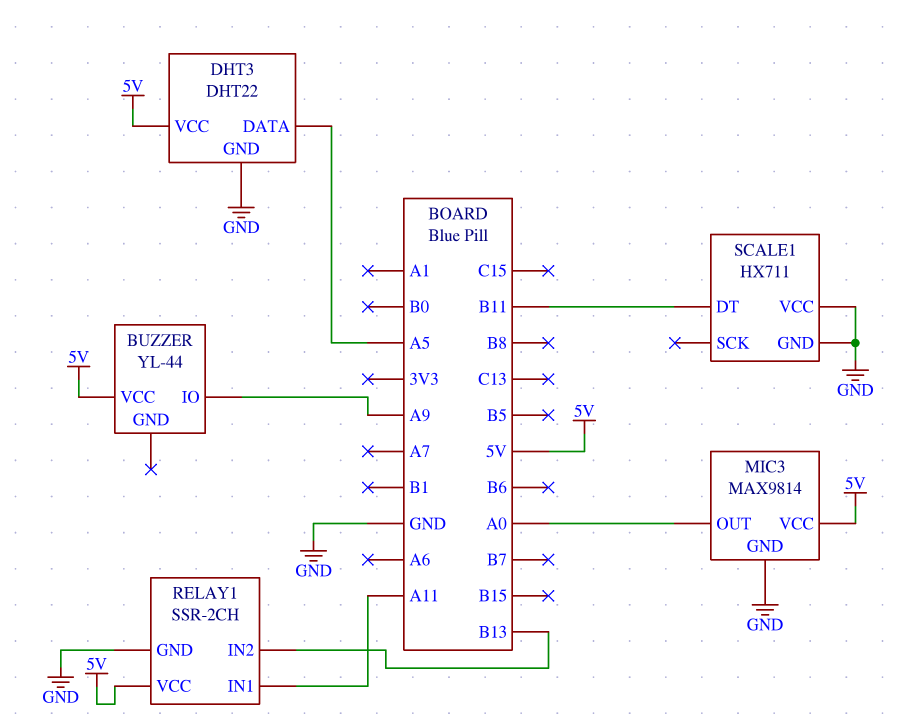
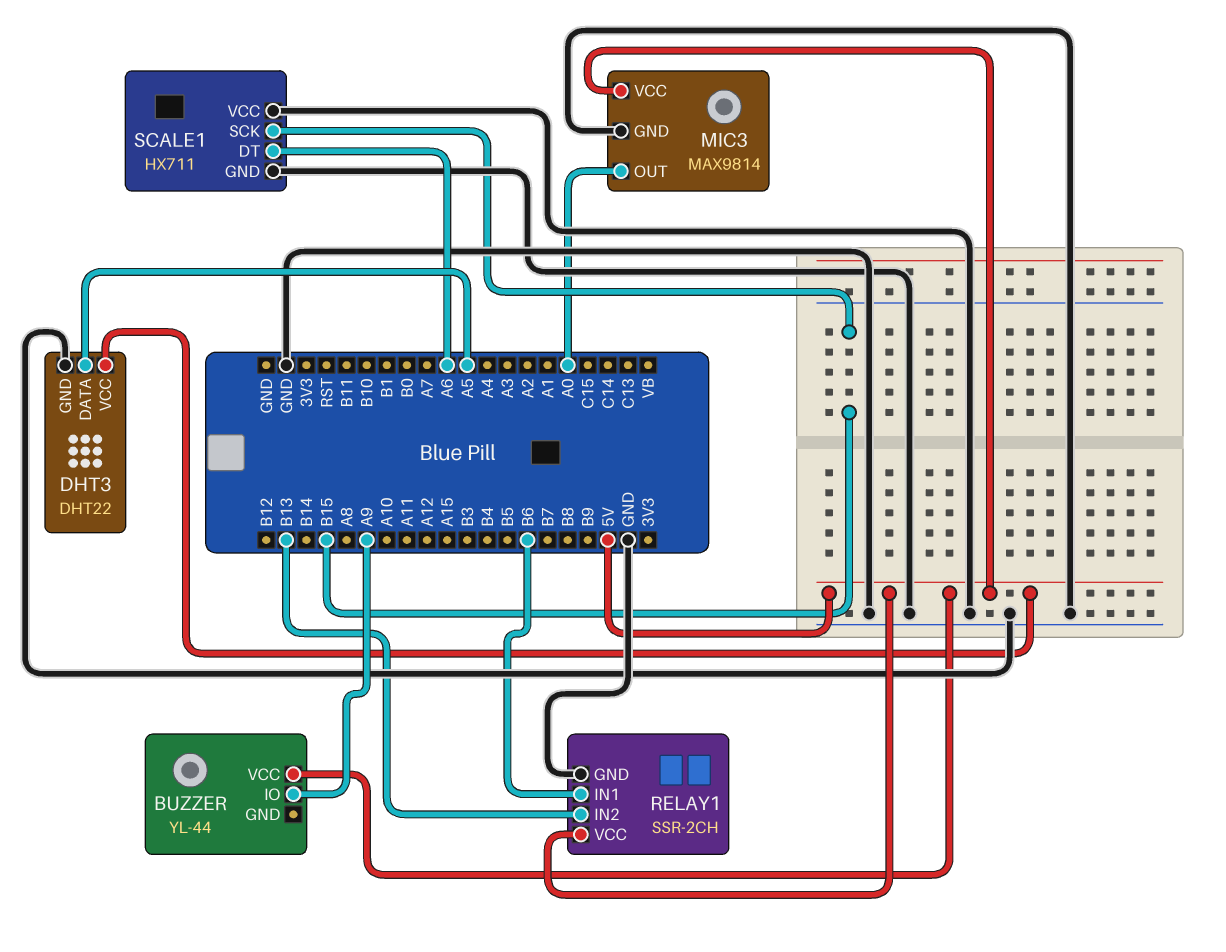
RELAY1 pin IN1: A11 -> B6
SCALE1 pin DT: B11 -> A6
SCALE1 pin SCK: none -> B15

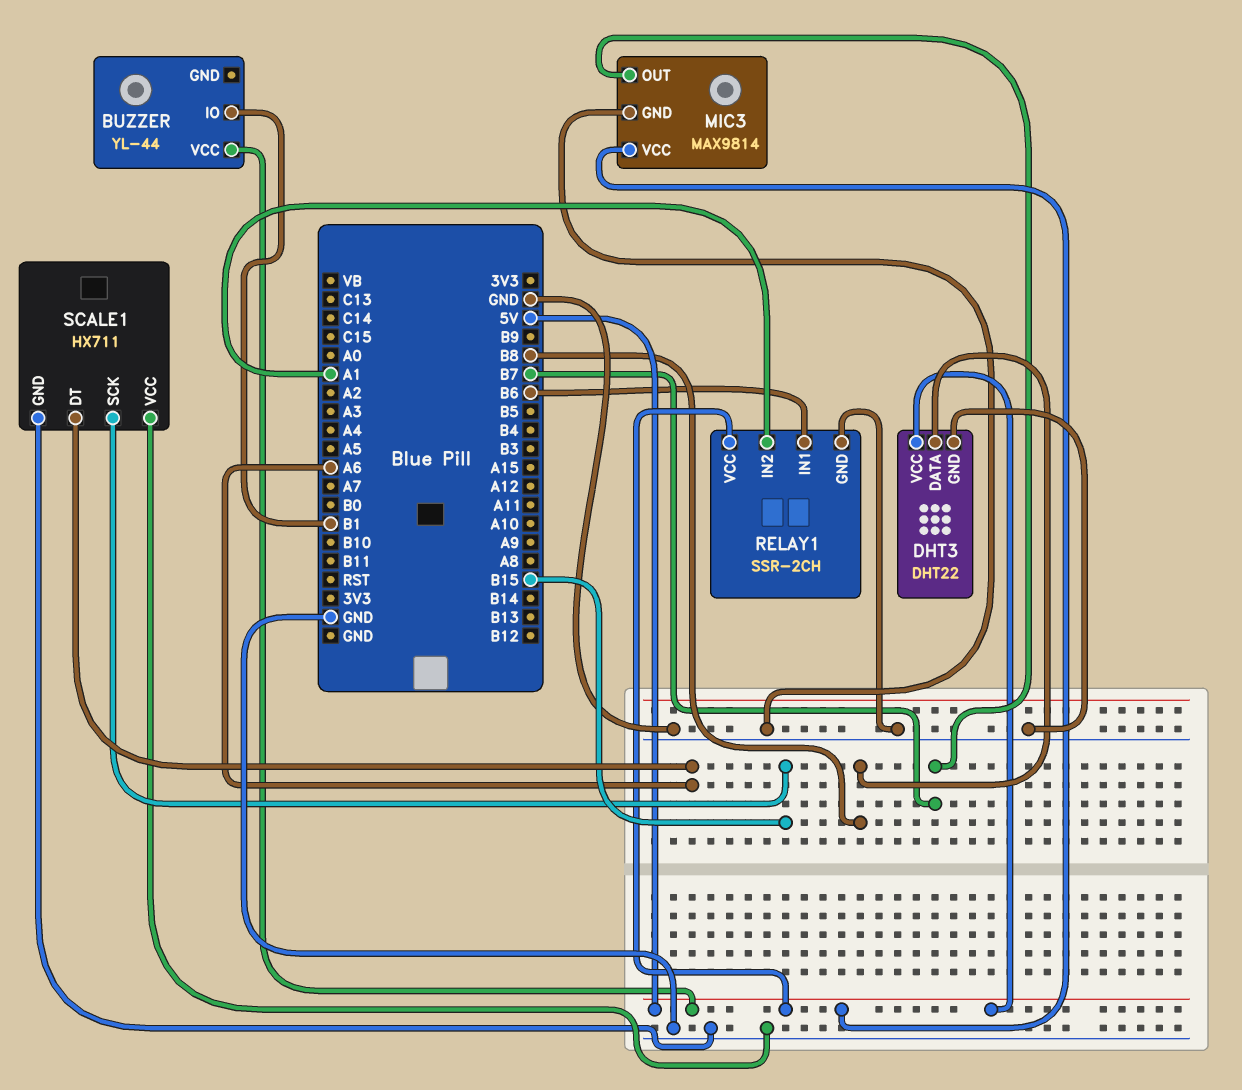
BUZZER pin IO: A9 -> B1
DHT3 pin DATA: A5 -> B8
MIC3 pin OUT: A0 -> B7
RELAY1 pin IN2: B13 -> A1

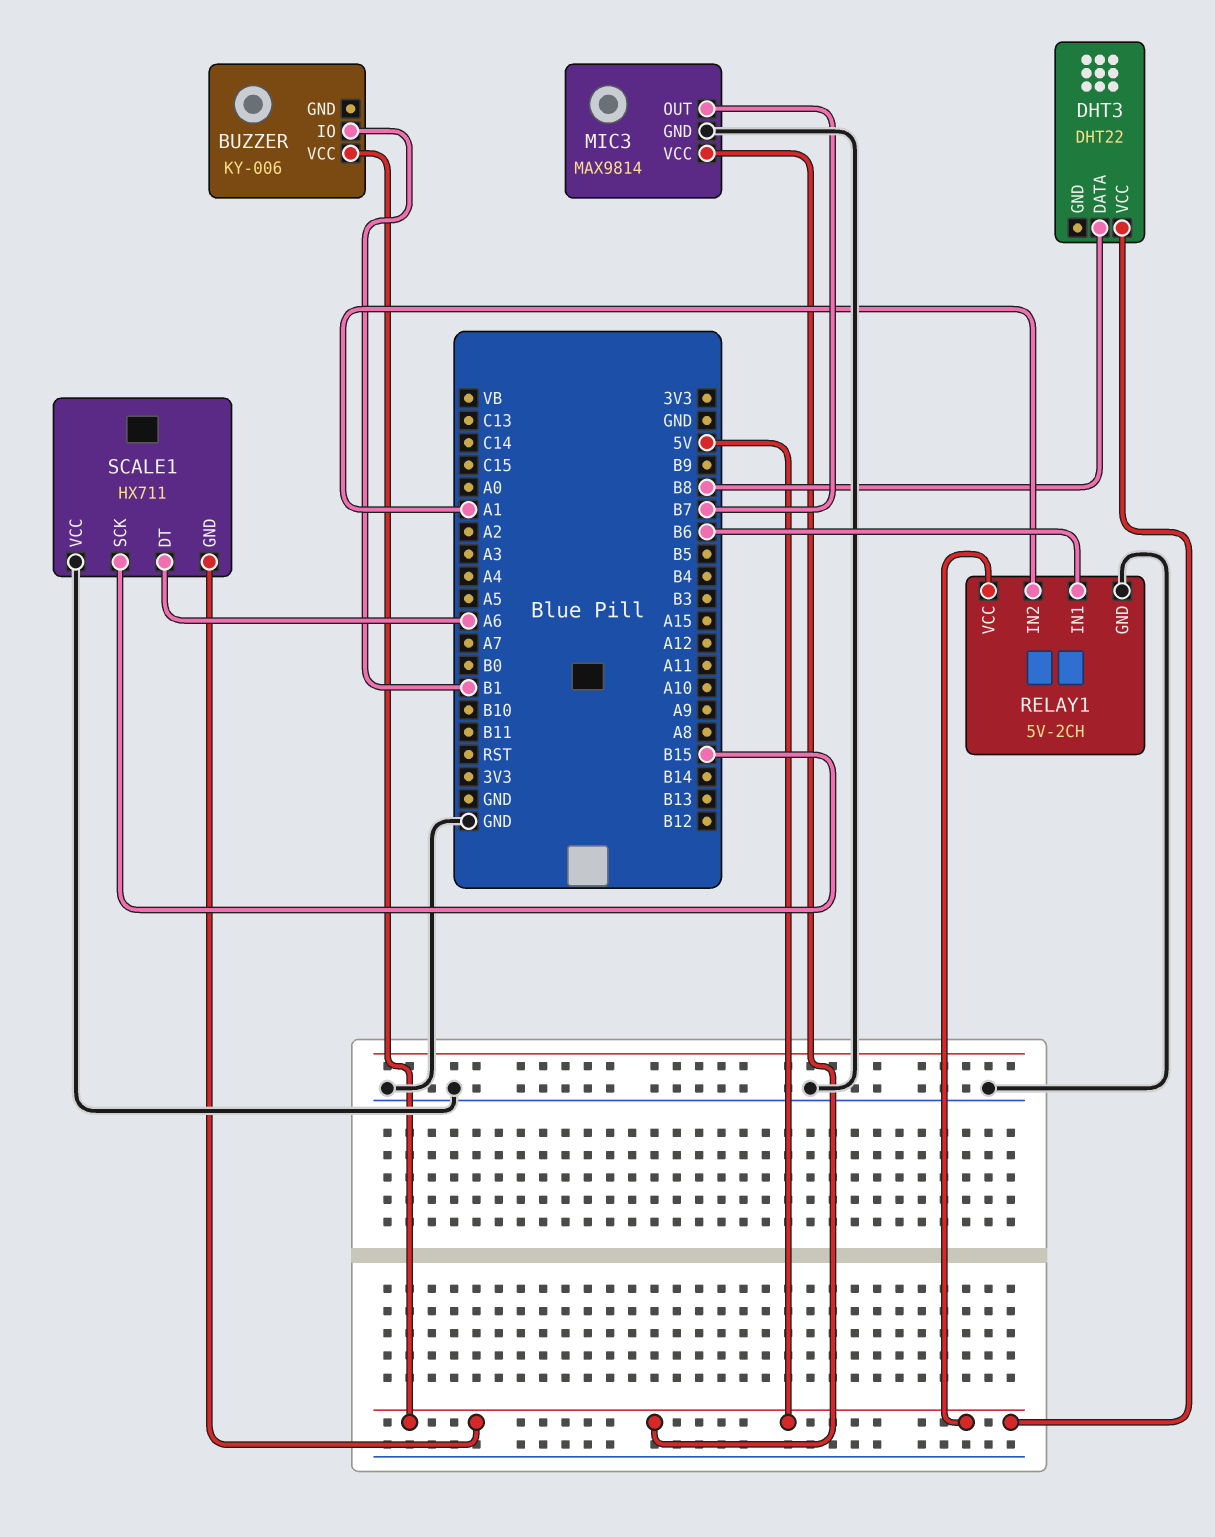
BUZZER: YL-44 -> KY-006
DHT3 pin GND: GND -> none
RELAY1: SSR-2CH -> 5V-2CH
SCALE1 pin GND: GND -> 5V

